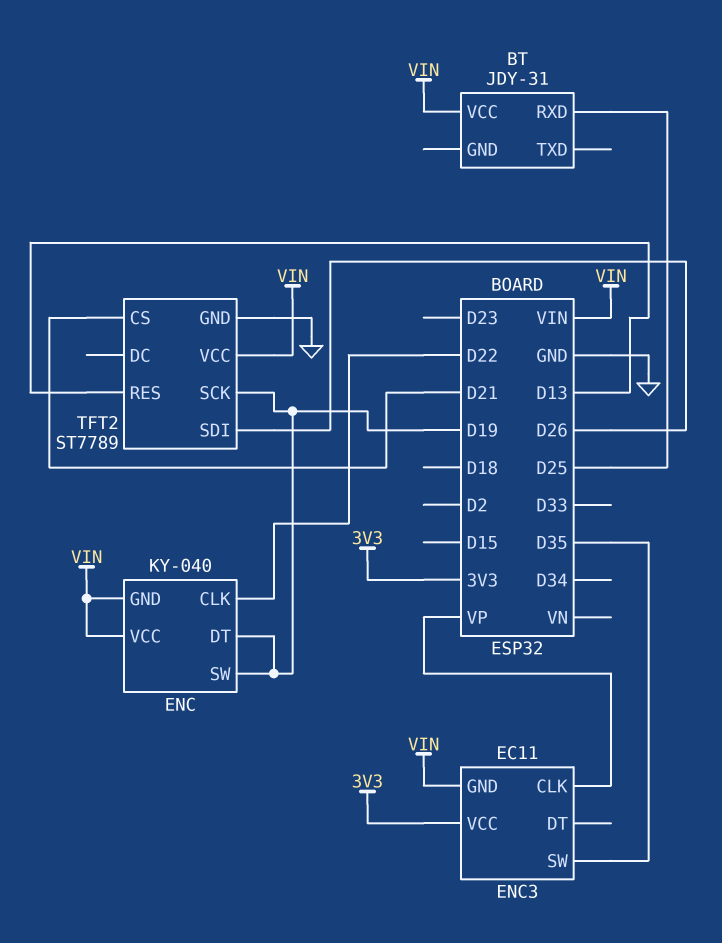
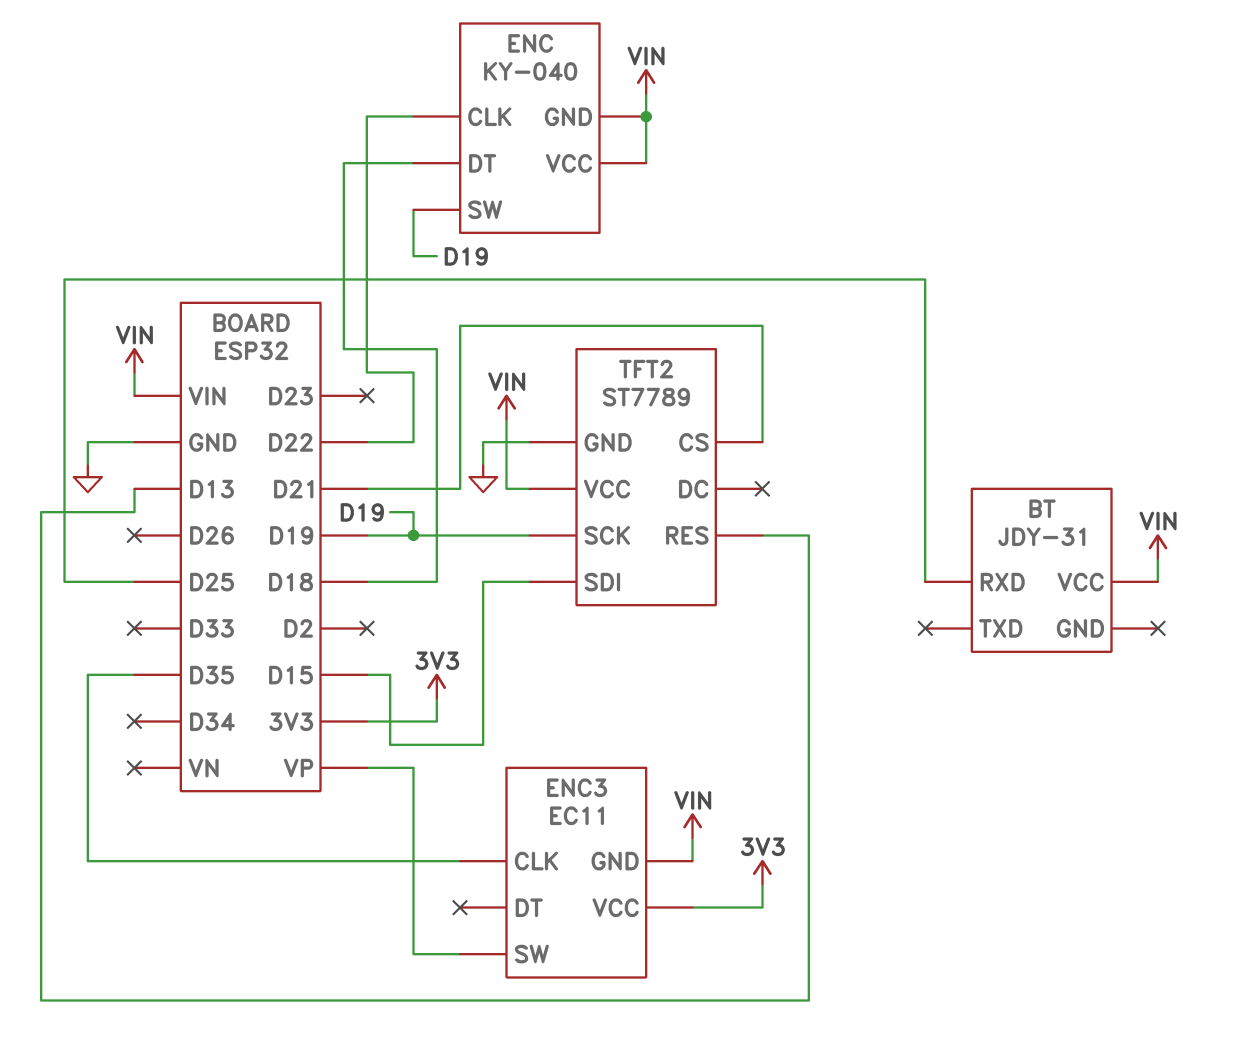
ENC pin DT: D19 -> D18
ENC3 pin CLK: VP -> D35
ENC3 pin SW: D35 -> VP
TFT2 pin SDI: D26 -> D15

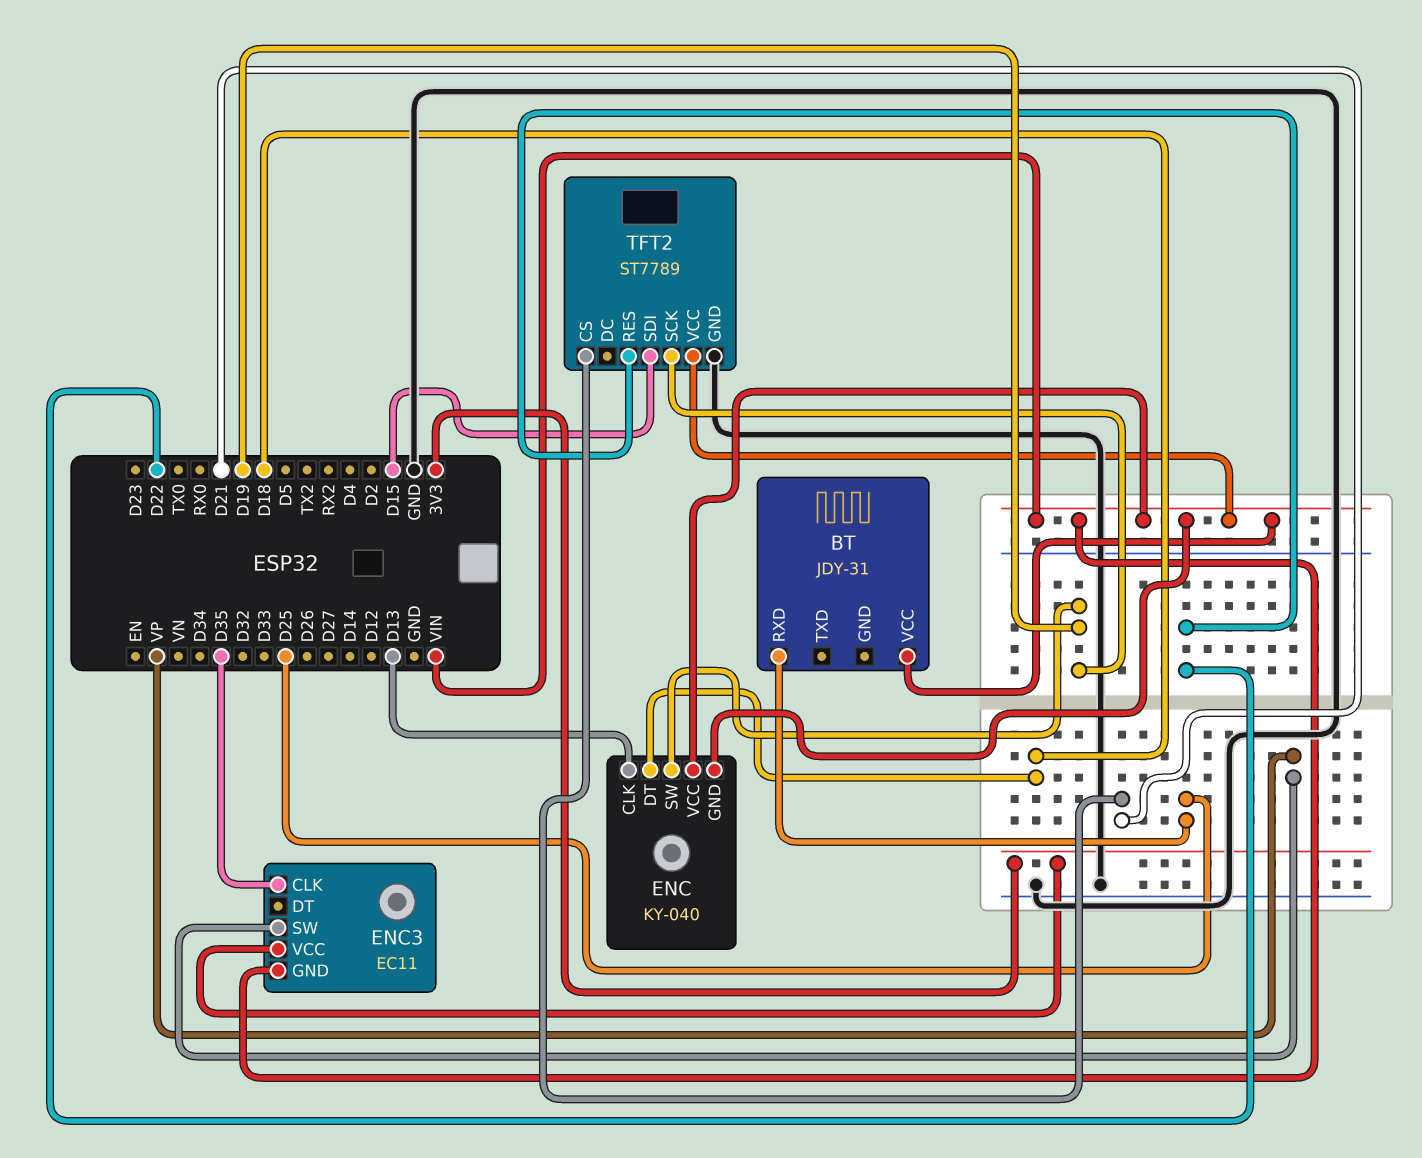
ENC pin CLK: D22 -> D13
TFT2 pin RES: D13 -> D22

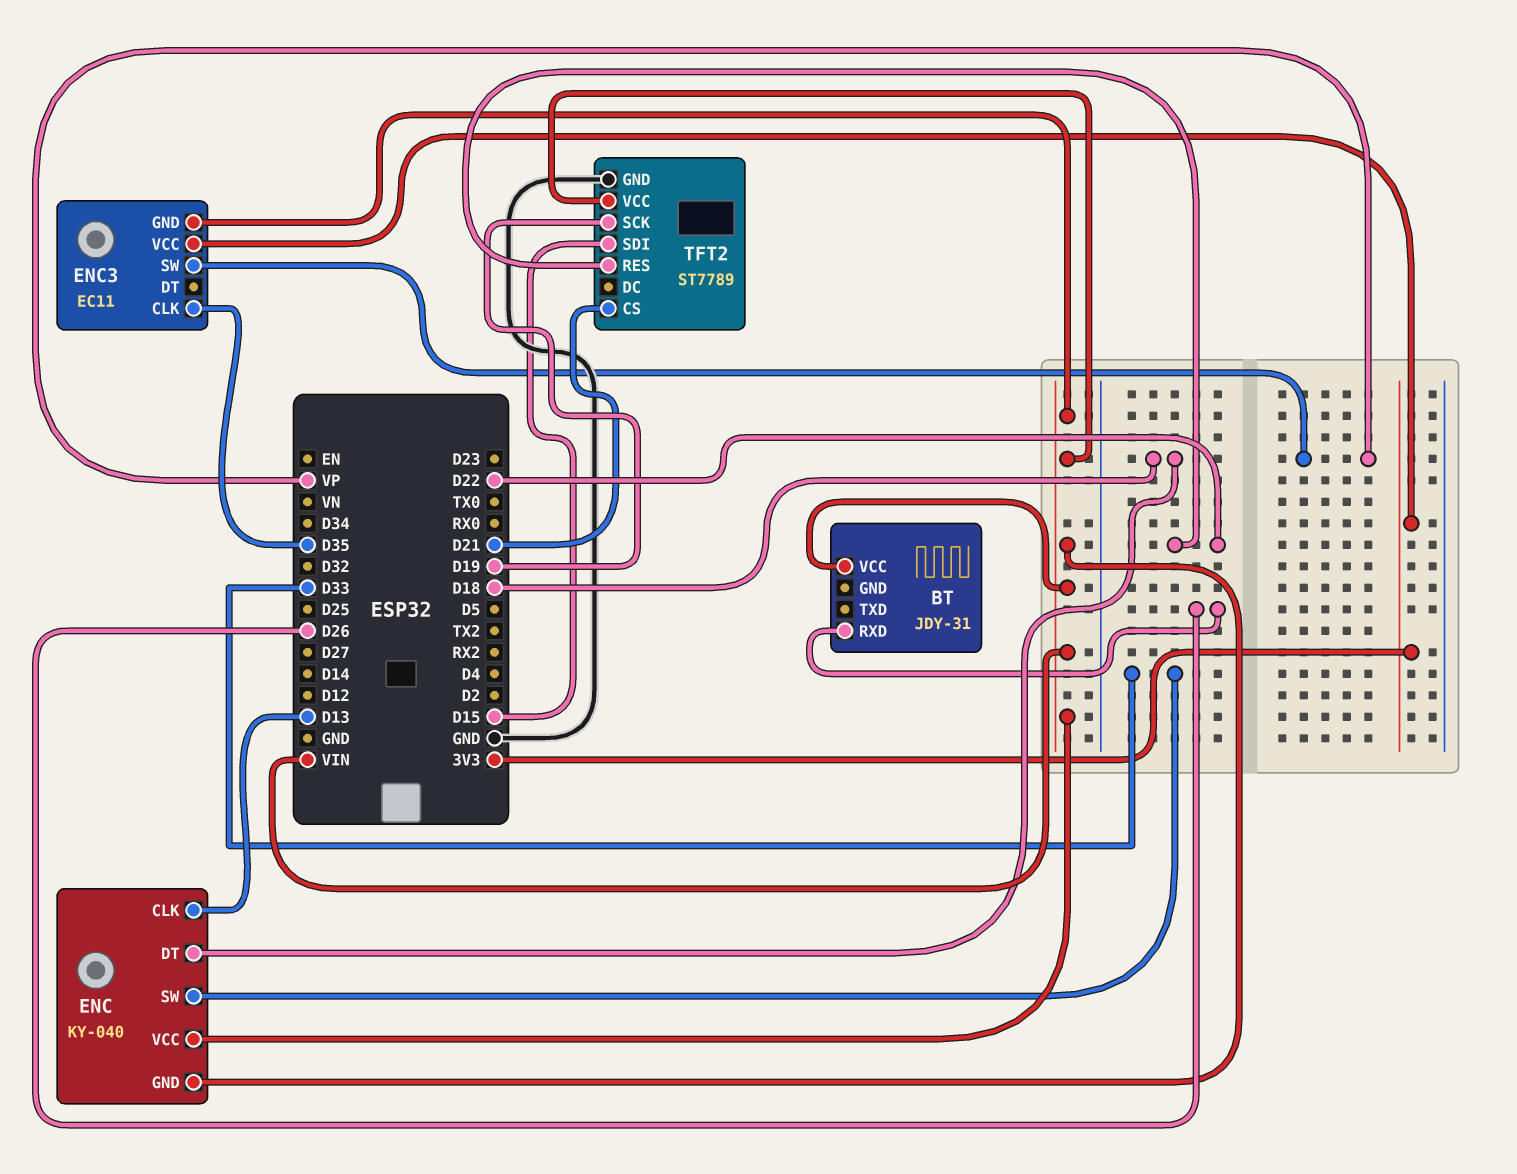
BT pin RXD: D25 -> D26
ENC pin SW: D19 -> D33

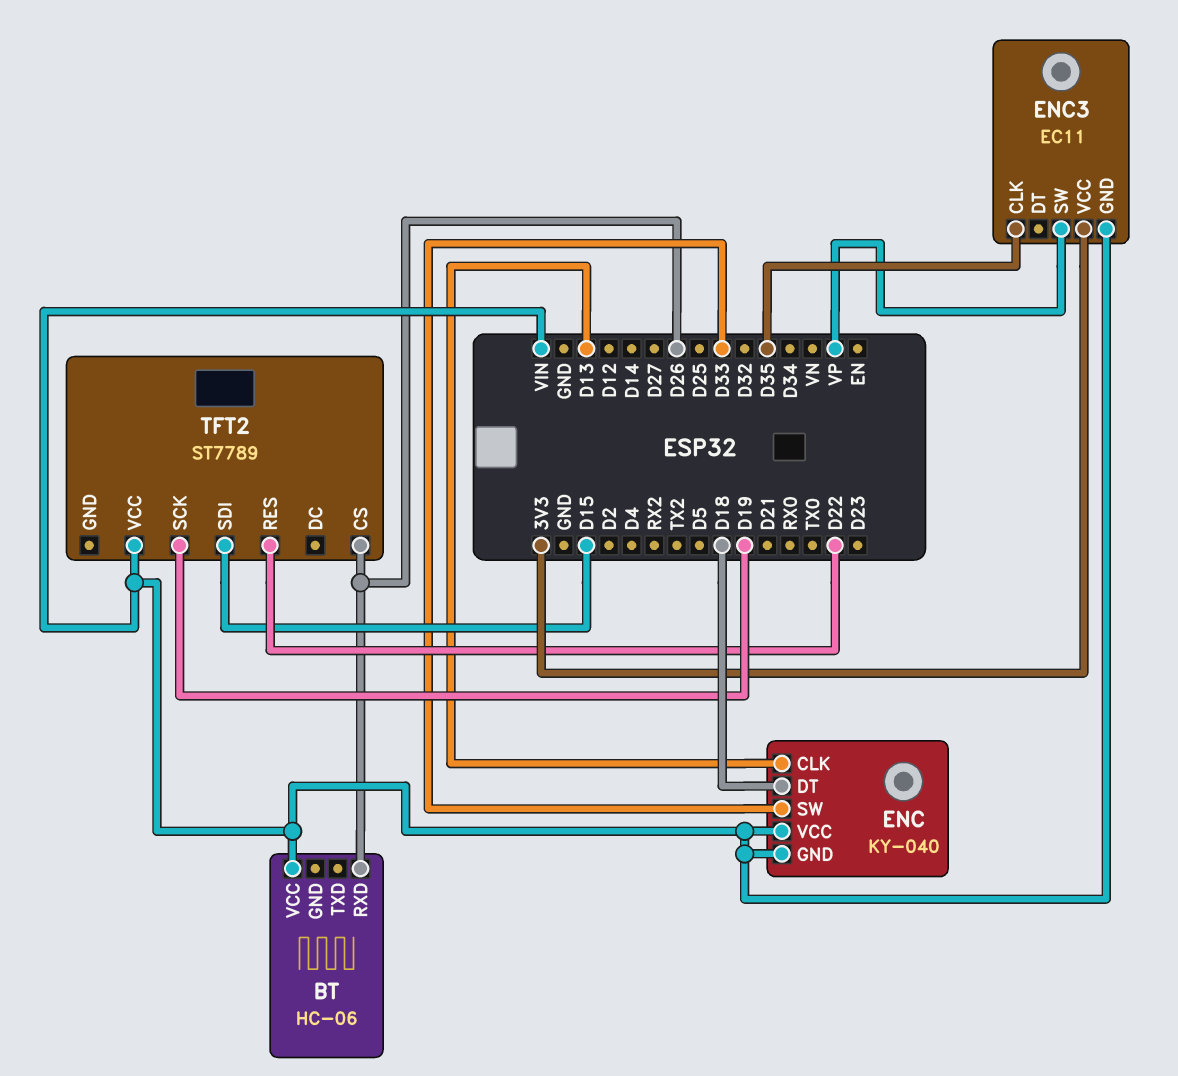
BT: JDY-31 -> HC-06
TFT2 pin CS: D21 -> D26
TFT2 pin GND: GND -> none

